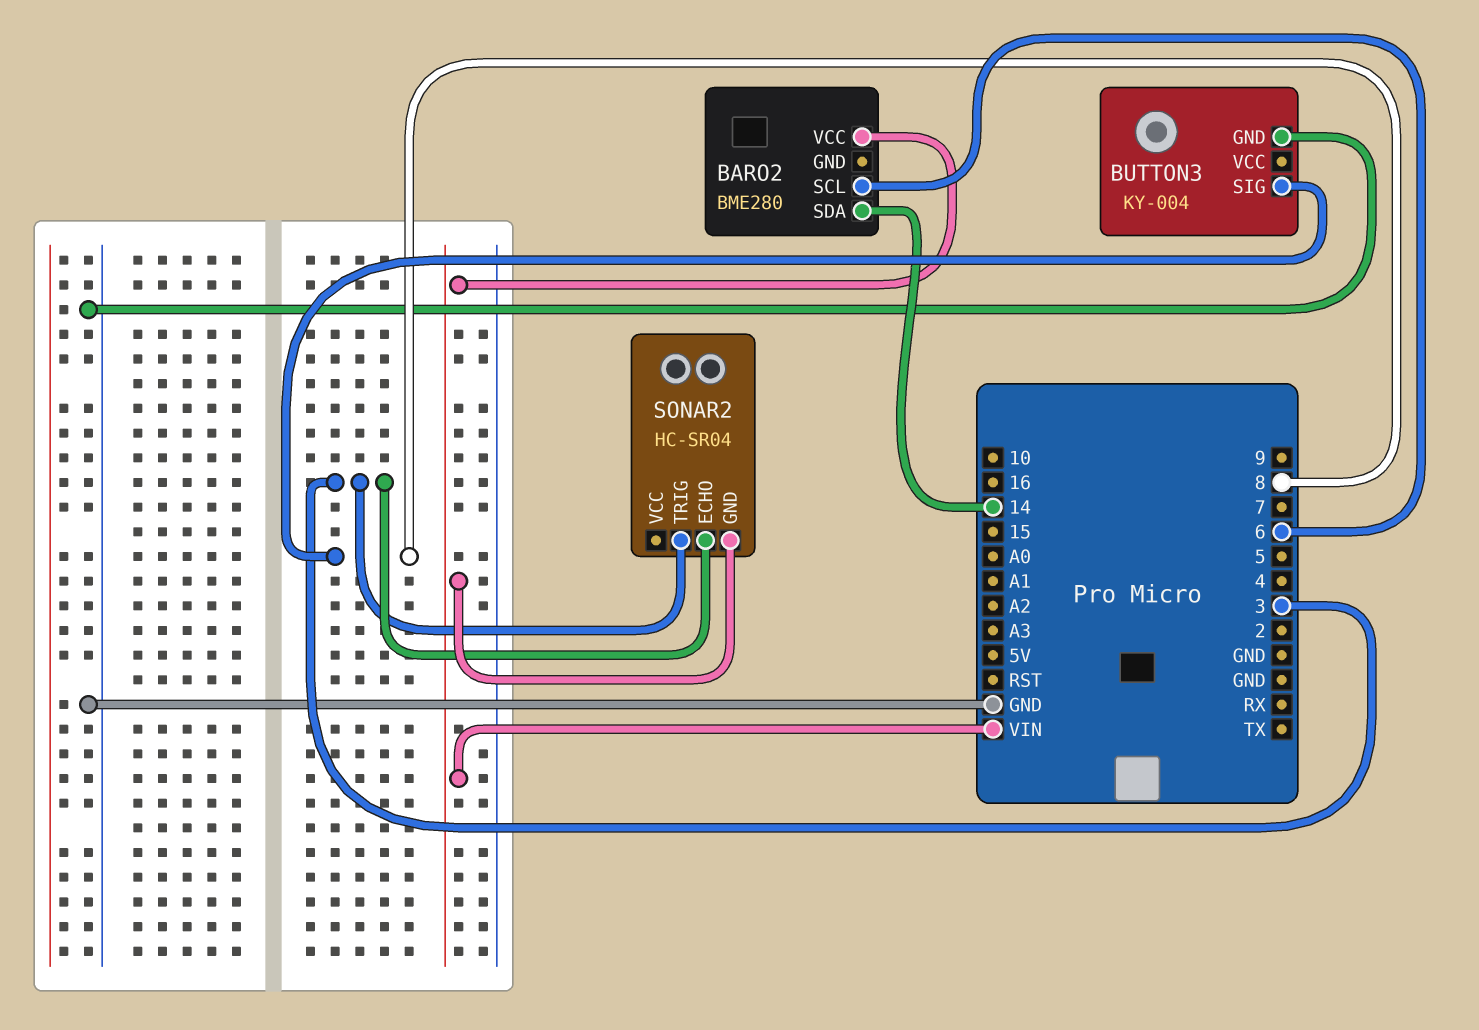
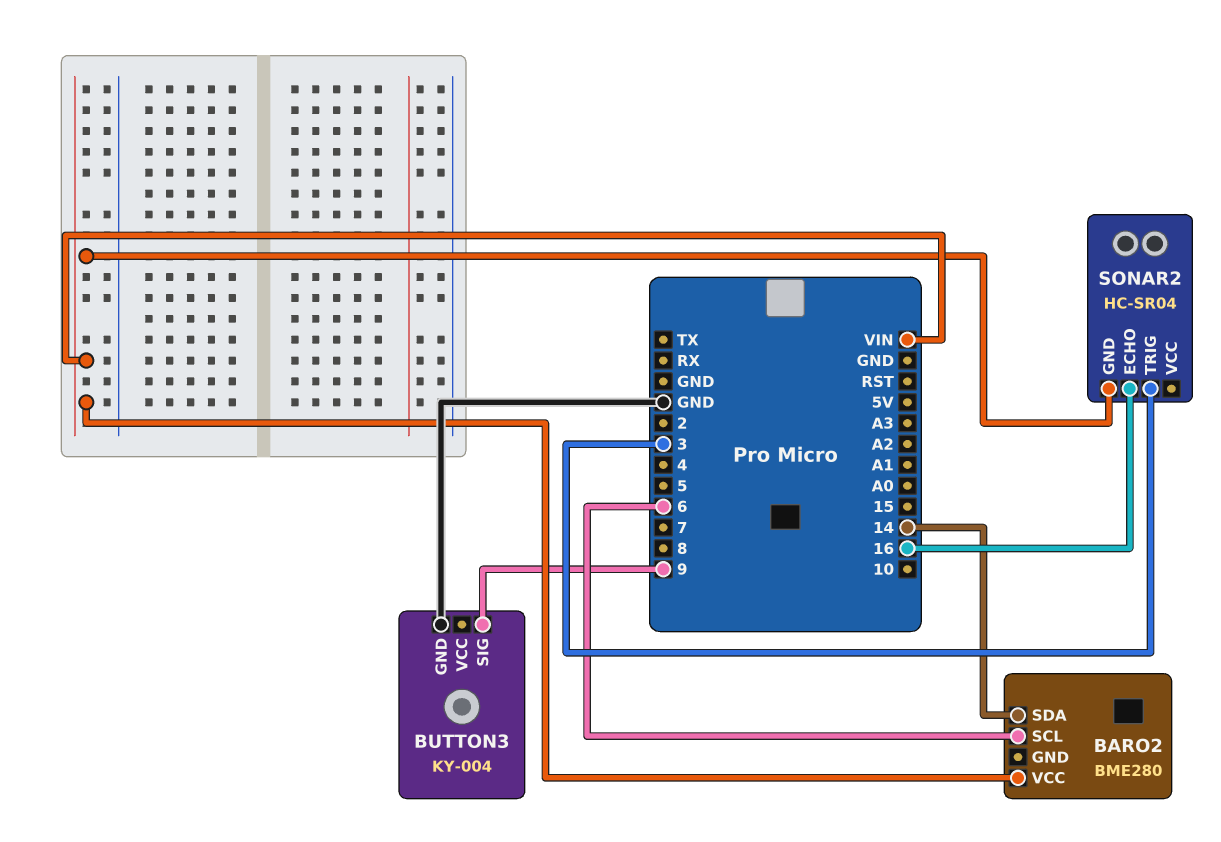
BUTTON3 pin SIG: 8 -> 9
SONAR2 pin ECHO: 3 -> 16

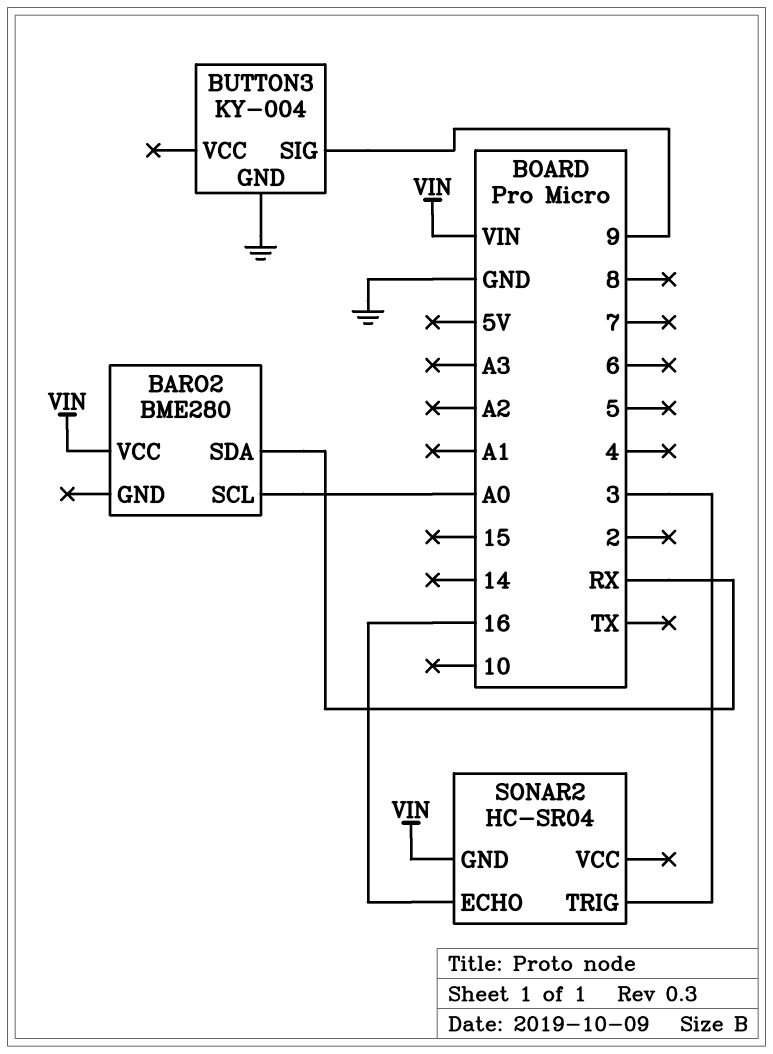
BARO2 pin SCL: 6 -> A0
BARO2 pin SDA: 14 -> RX

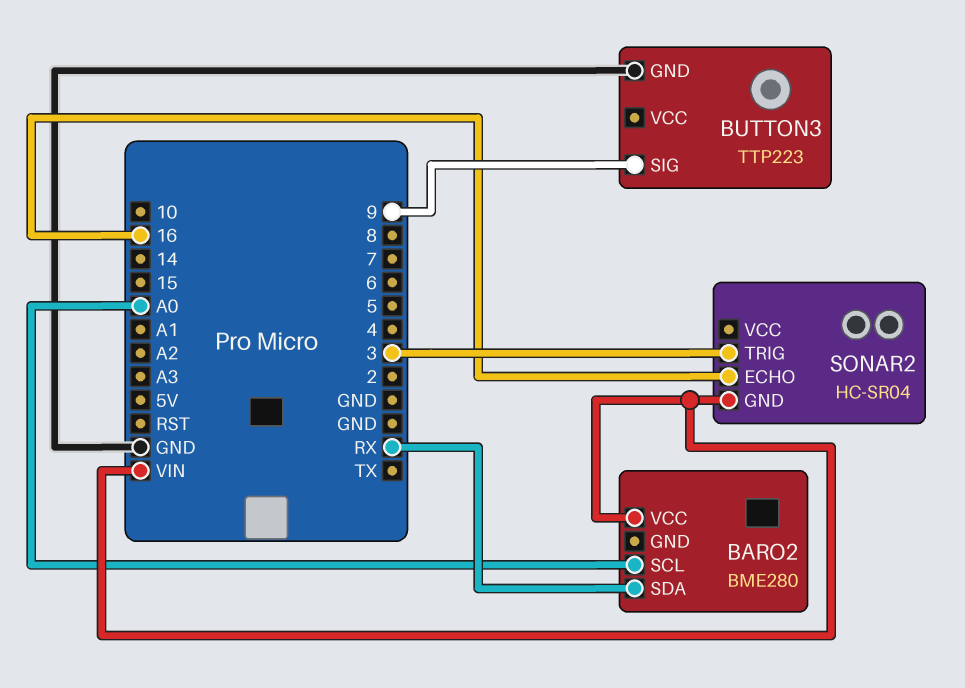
BUTTON3: KY-004 -> TTP223

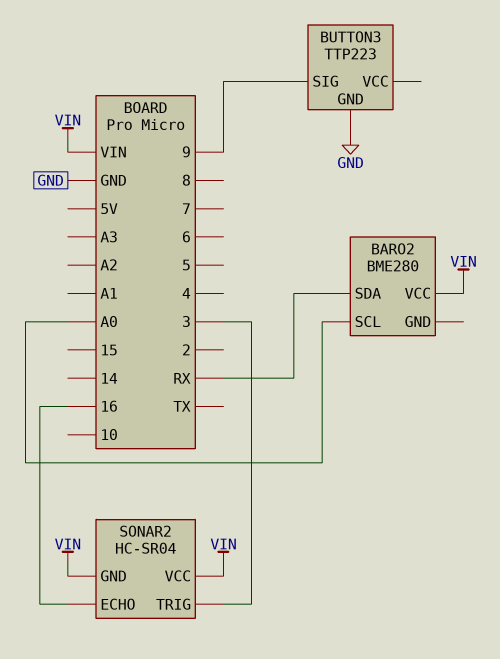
SONAR2 pin VCC: none -> VIN

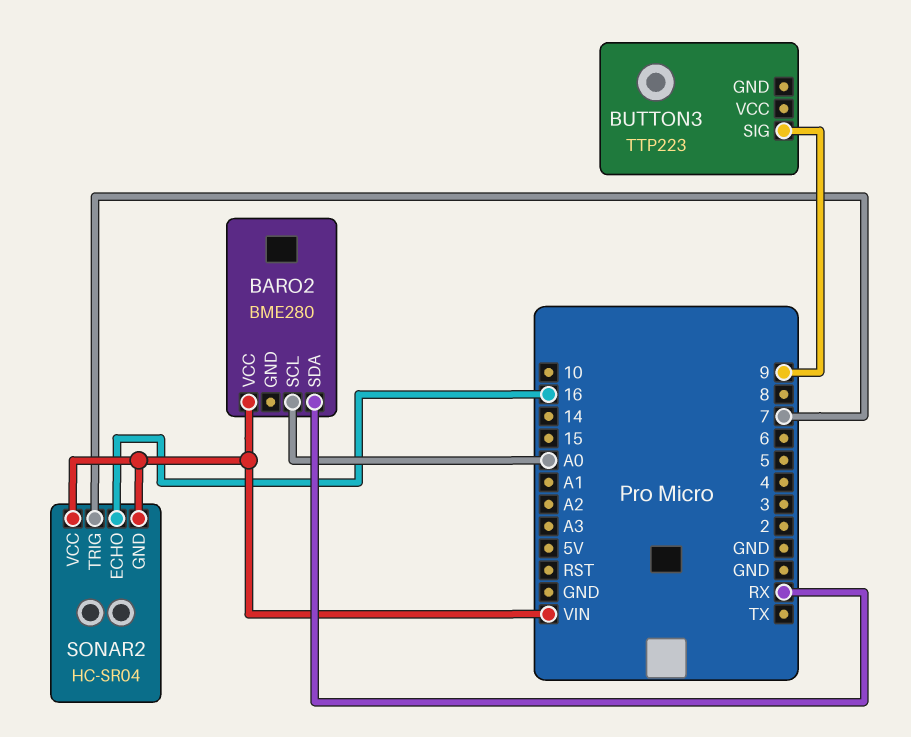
BUTTON3 pin GND: GND -> none
SONAR2 pin TRIG: 3 -> 7

